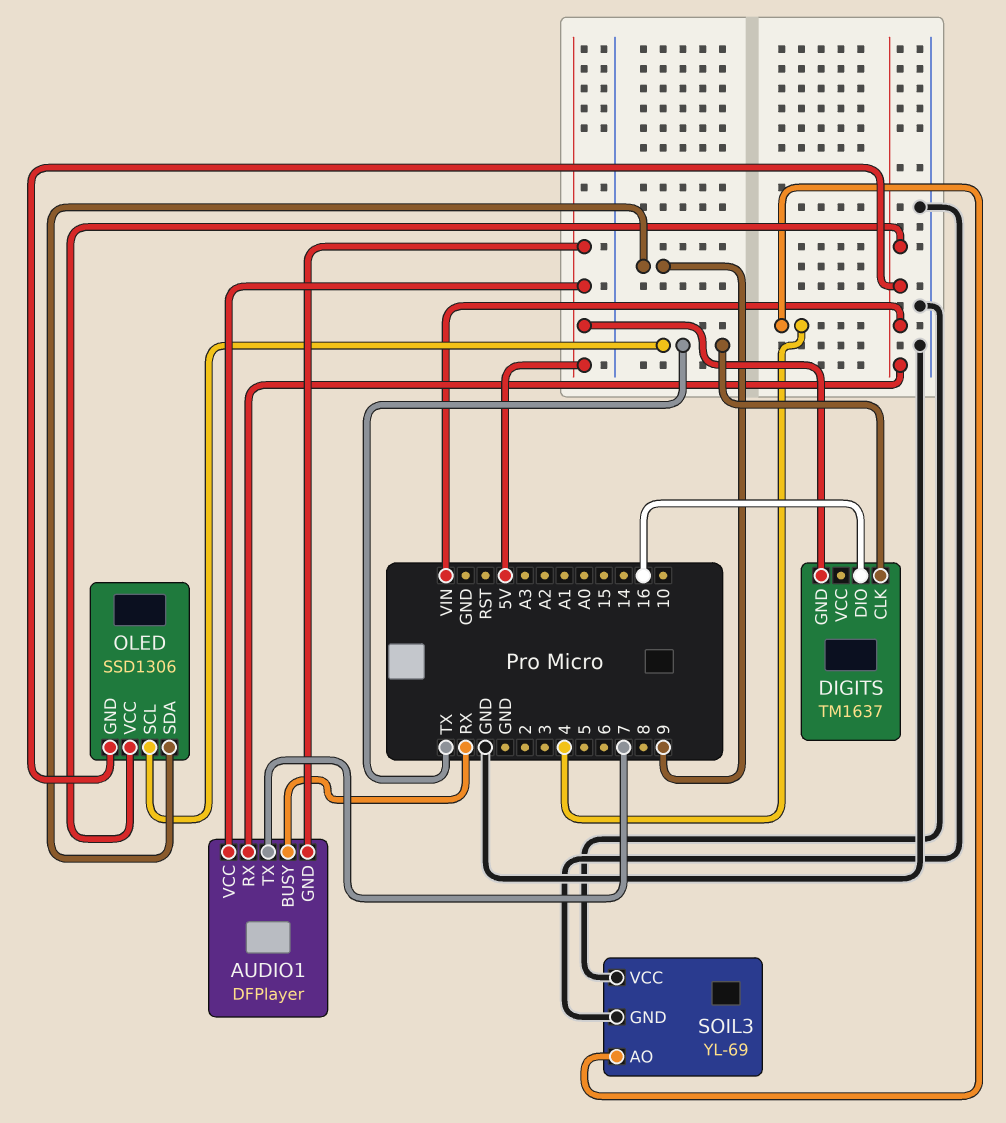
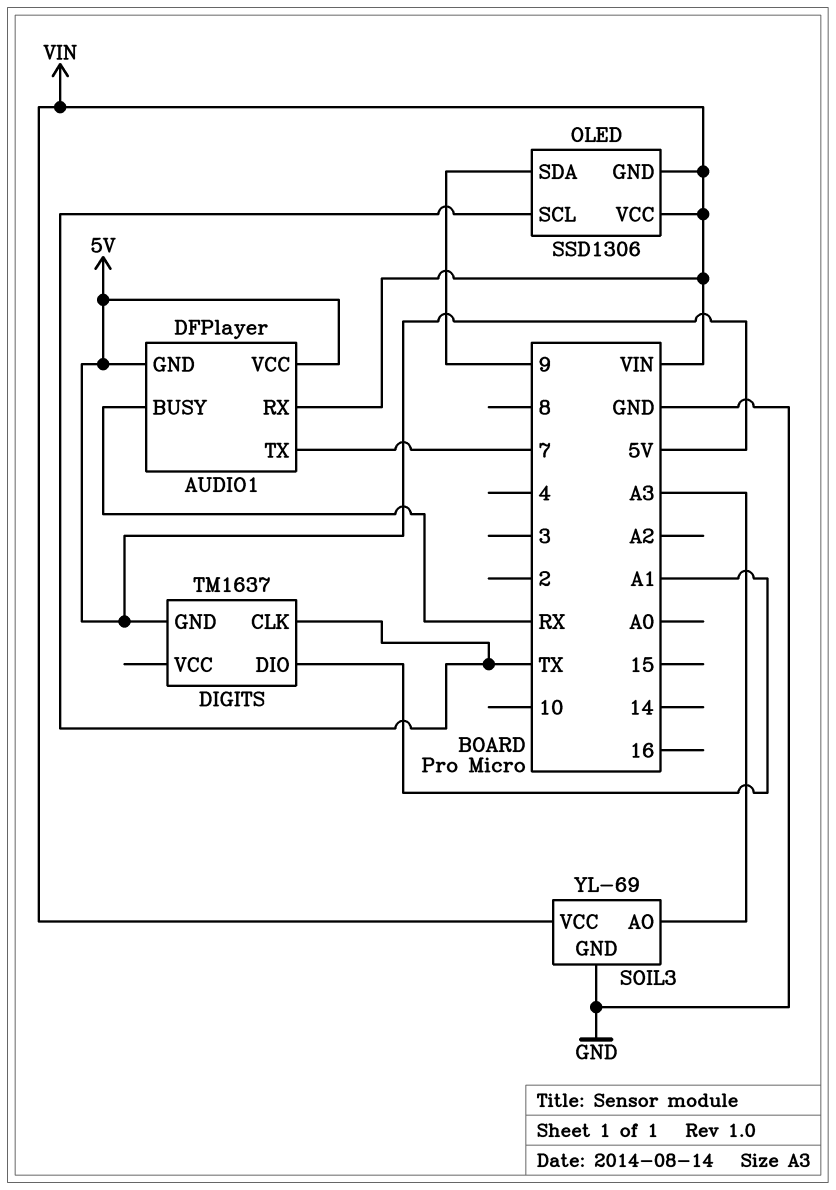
DIGITS pin DIO: 16 -> A1
SOIL3 pin AO: 4 -> A3
SOIL3 pin VCC: GND -> VIN

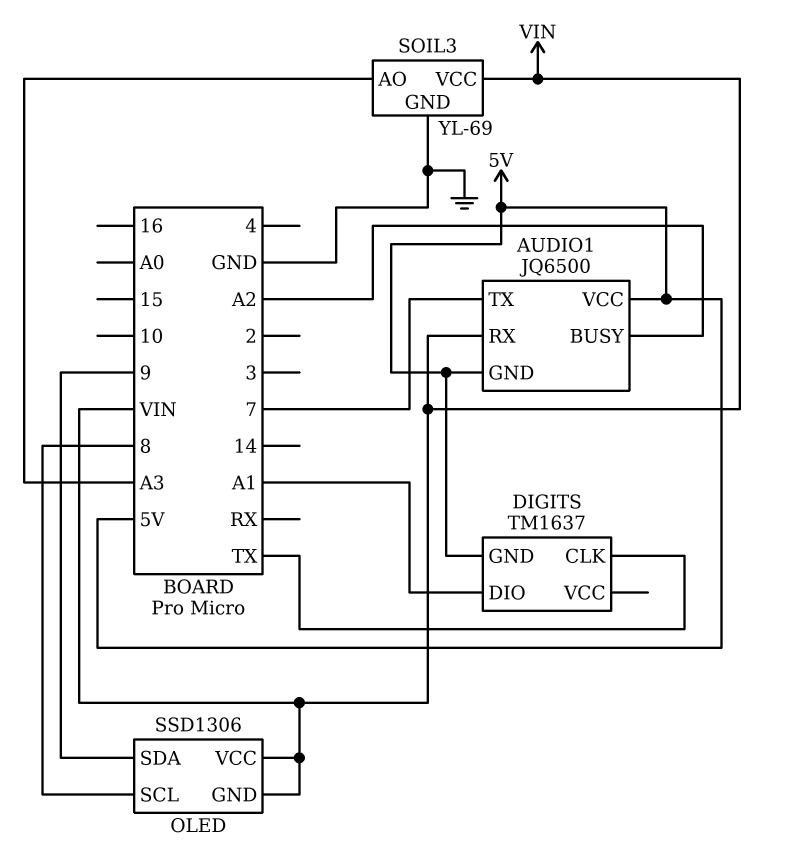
AUDIO1: DFPlayer -> JQ6500
AUDIO1 pin BUSY: RX -> A2
OLED pin SCL: TX -> 8

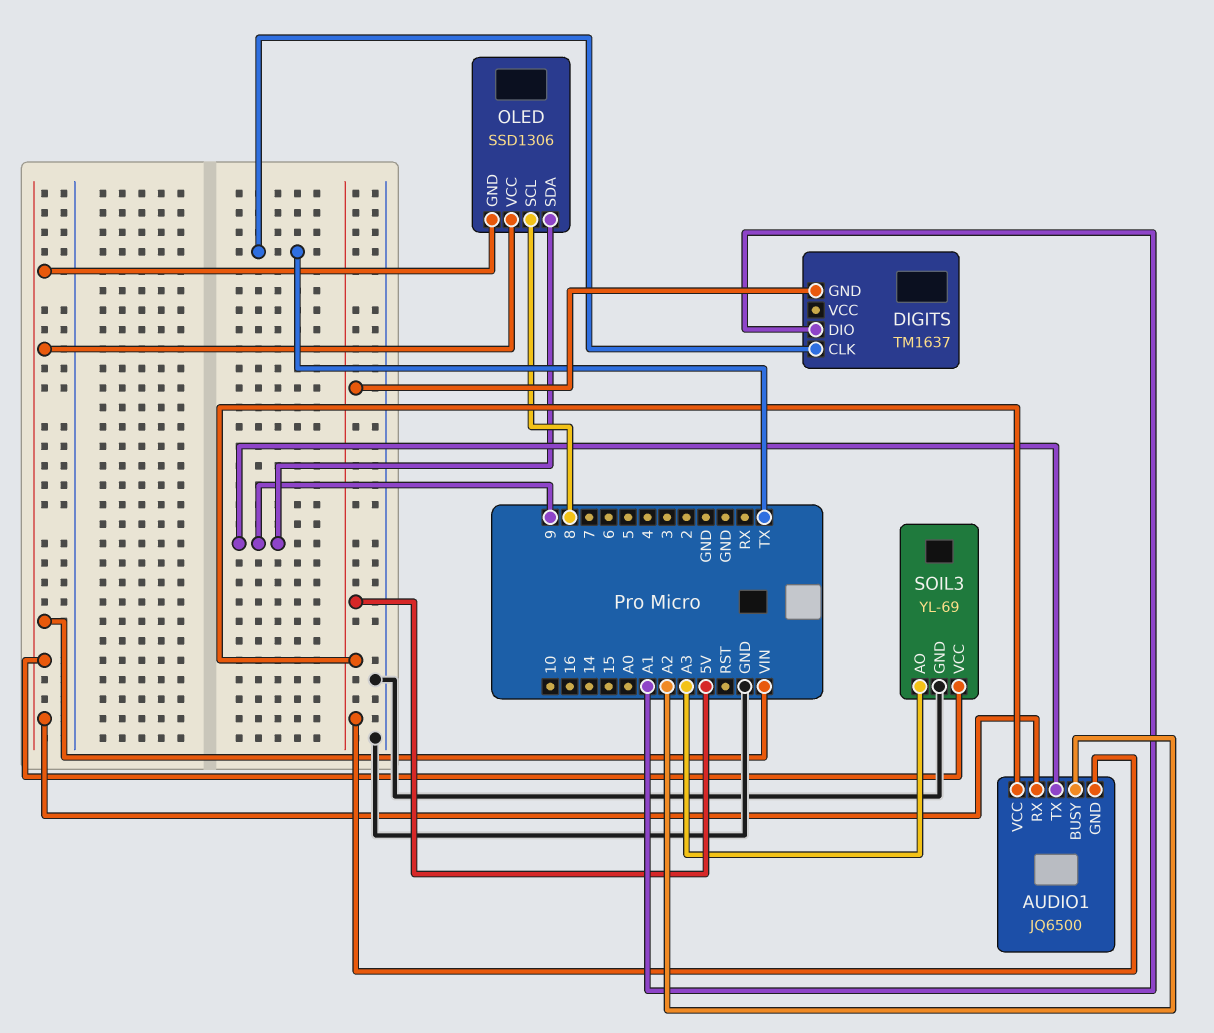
AUDIO1 pin TX: 7 -> 9

